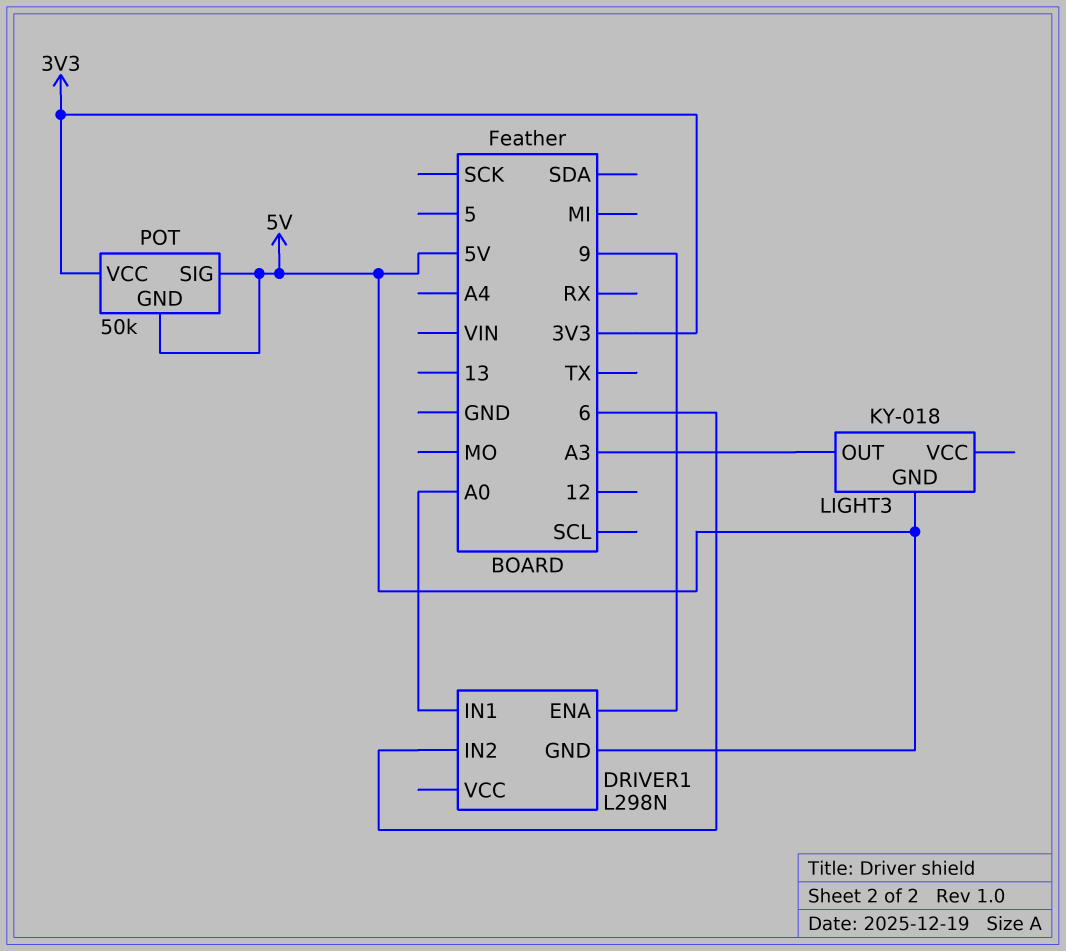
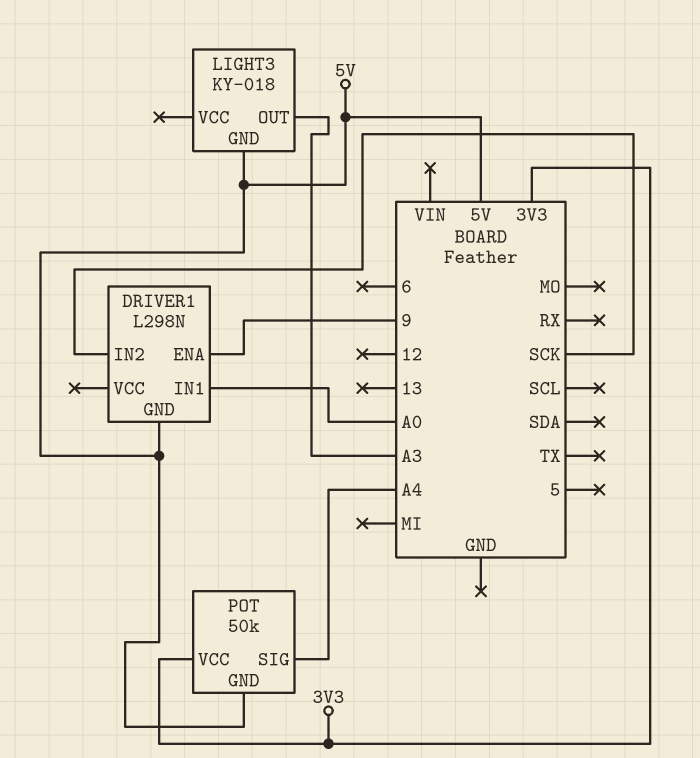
DRIVER1 pin IN2: 6 -> SCK
POT pin SIG: 5V -> A4

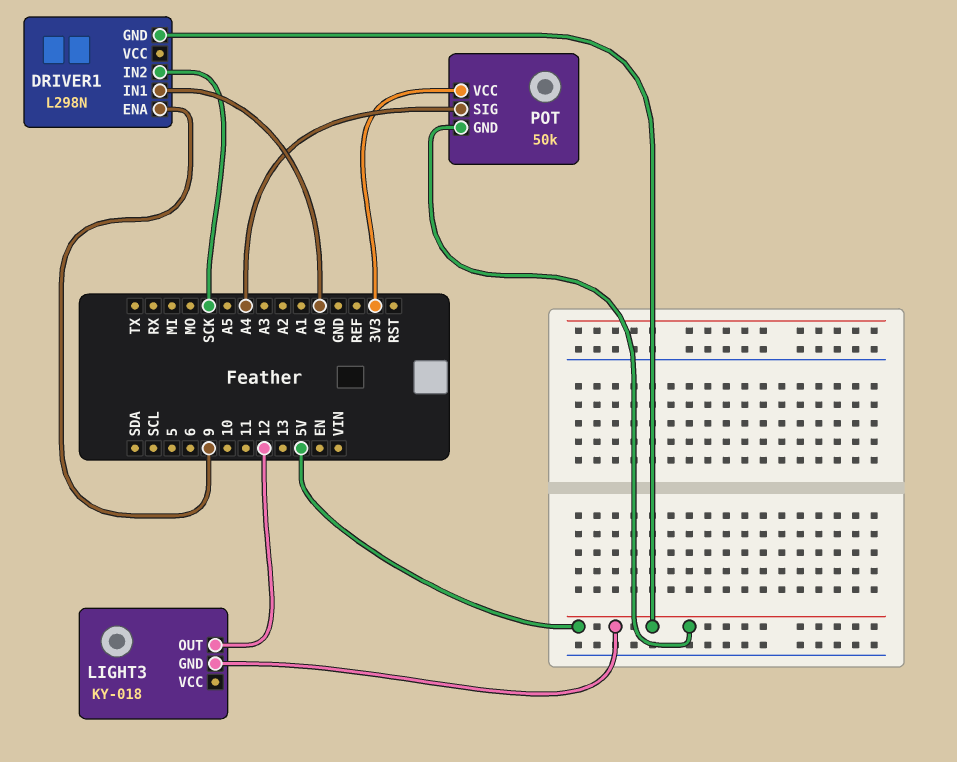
LIGHT3 pin OUT: A3 -> 12

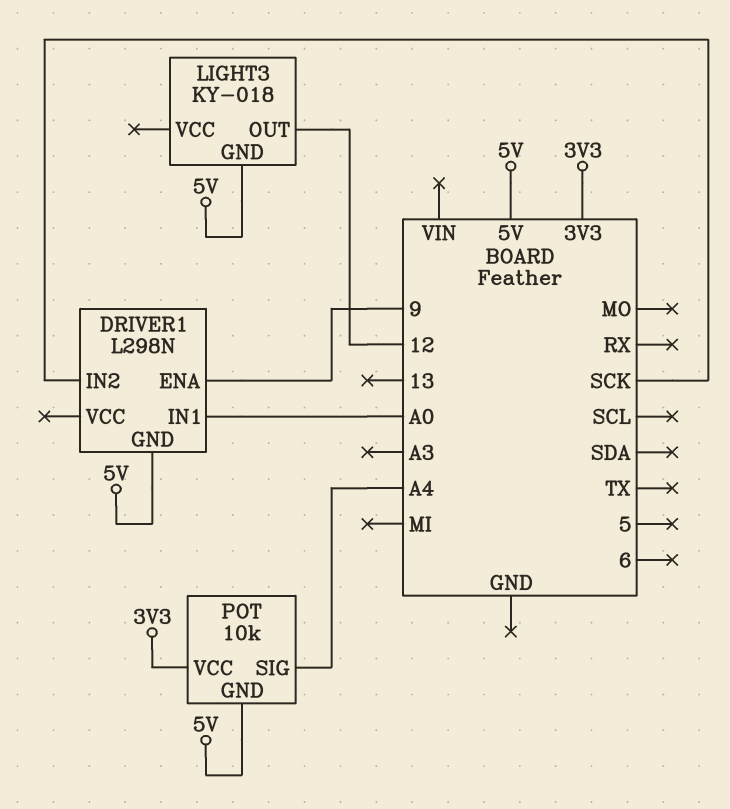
POT: 50k -> 10k

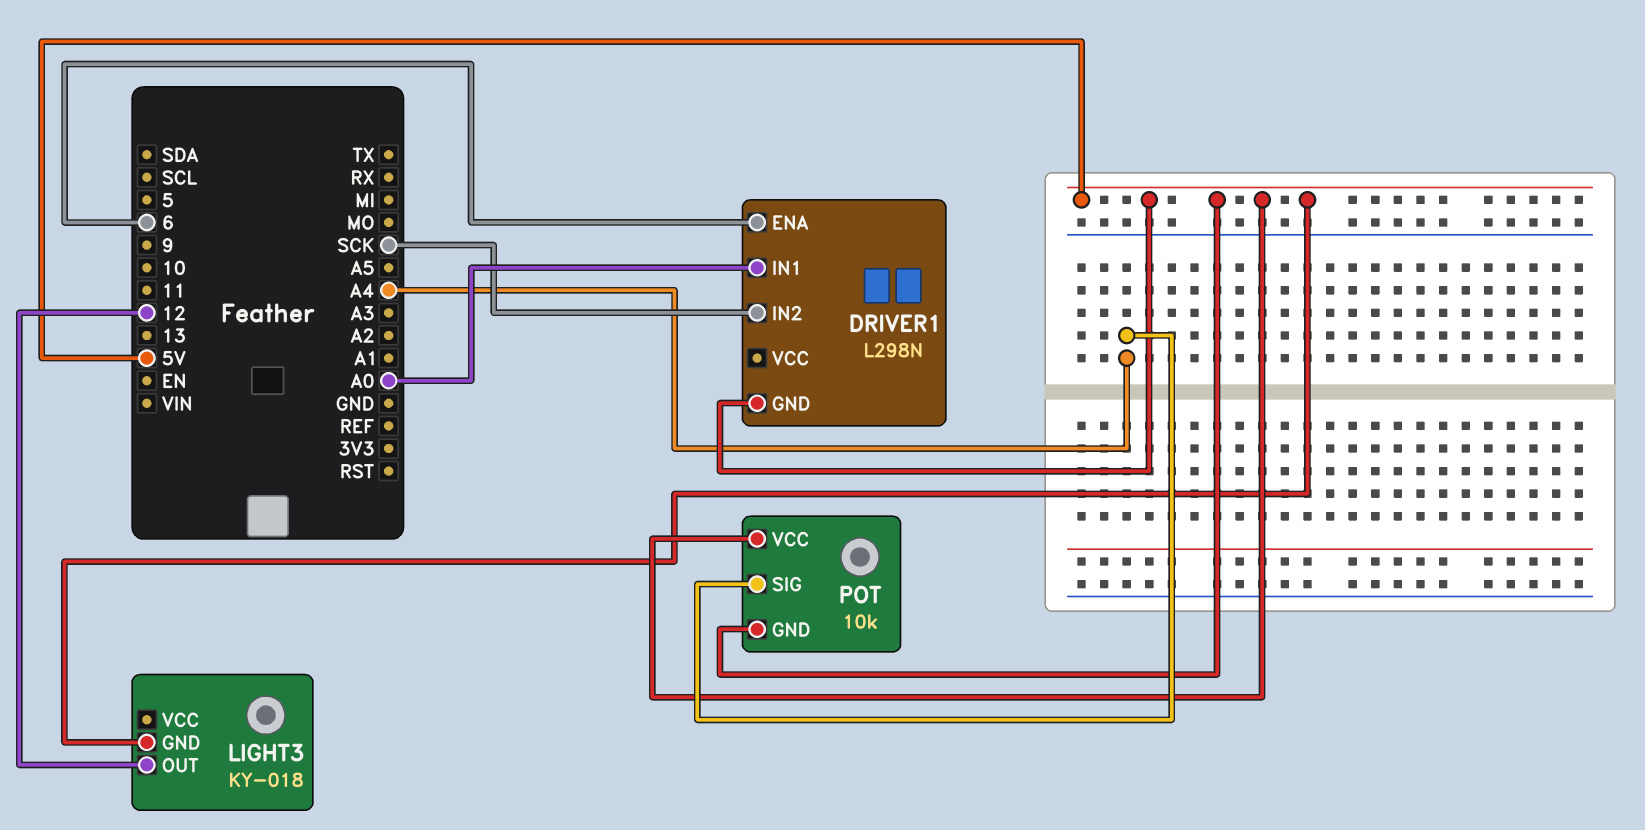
DRIVER1 pin ENA: 9 -> 6
POT pin VCC: 3V3 -> 5V

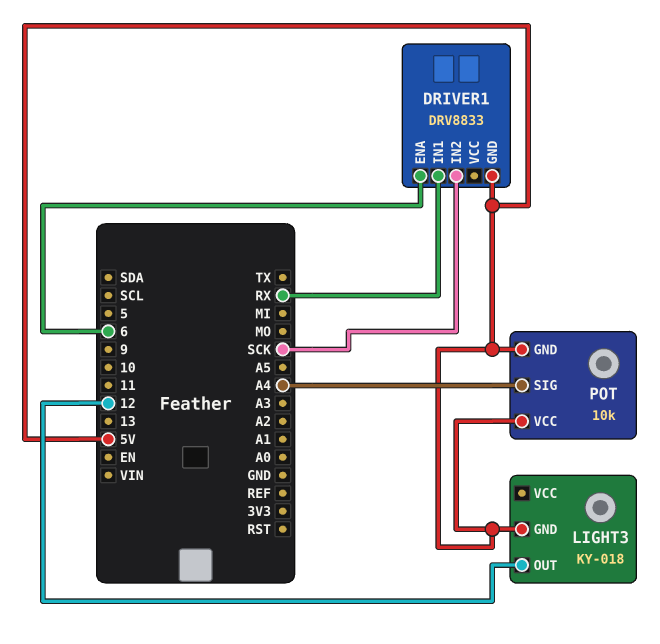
DRIVER1: L298N -> DRV8833
DRIVER1 pin IN1: A0 -> RX

